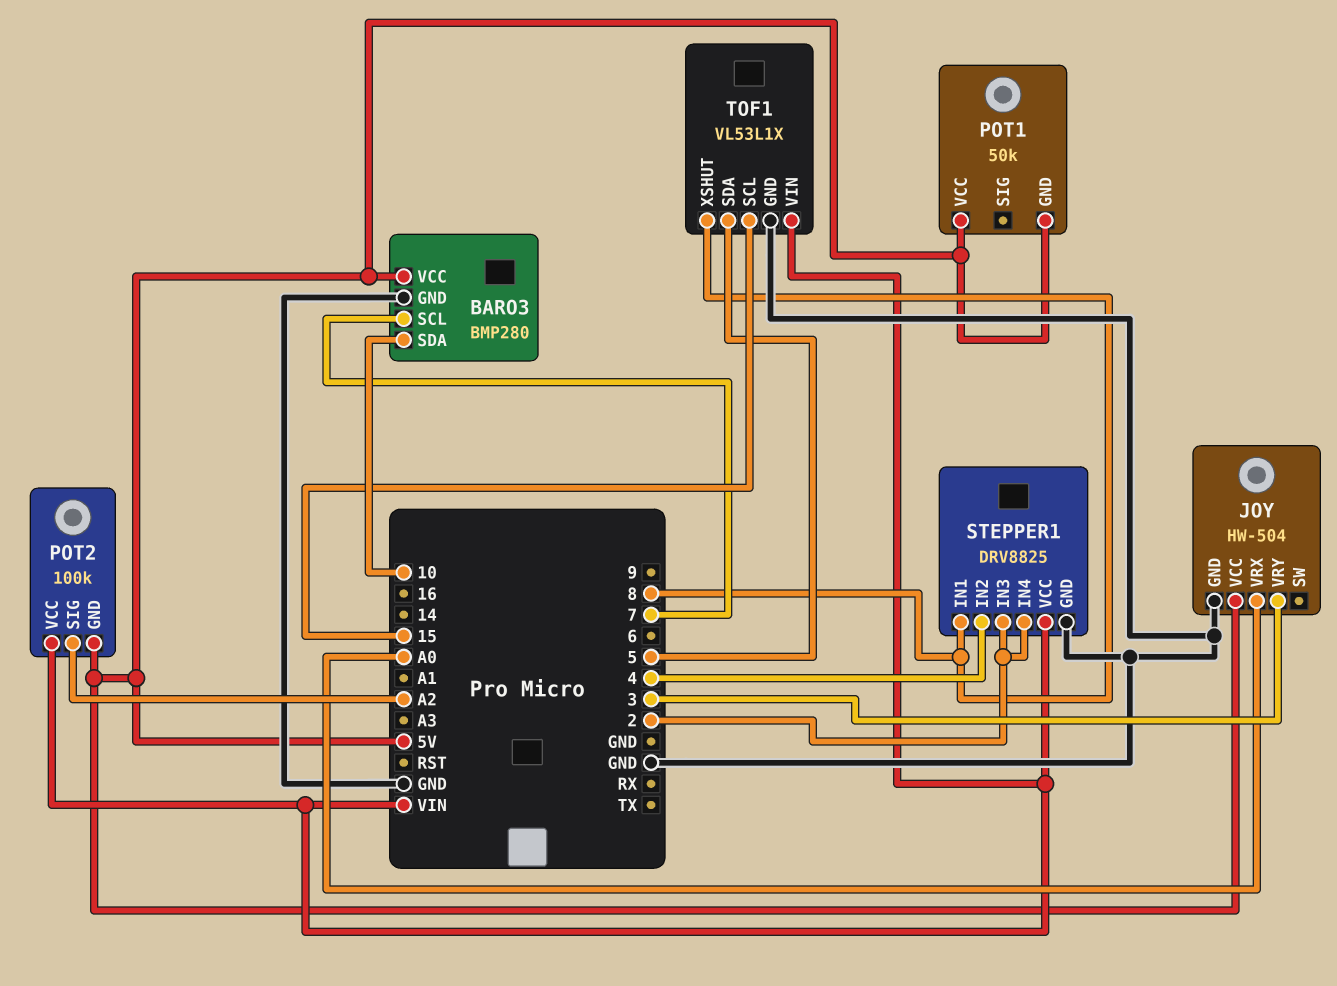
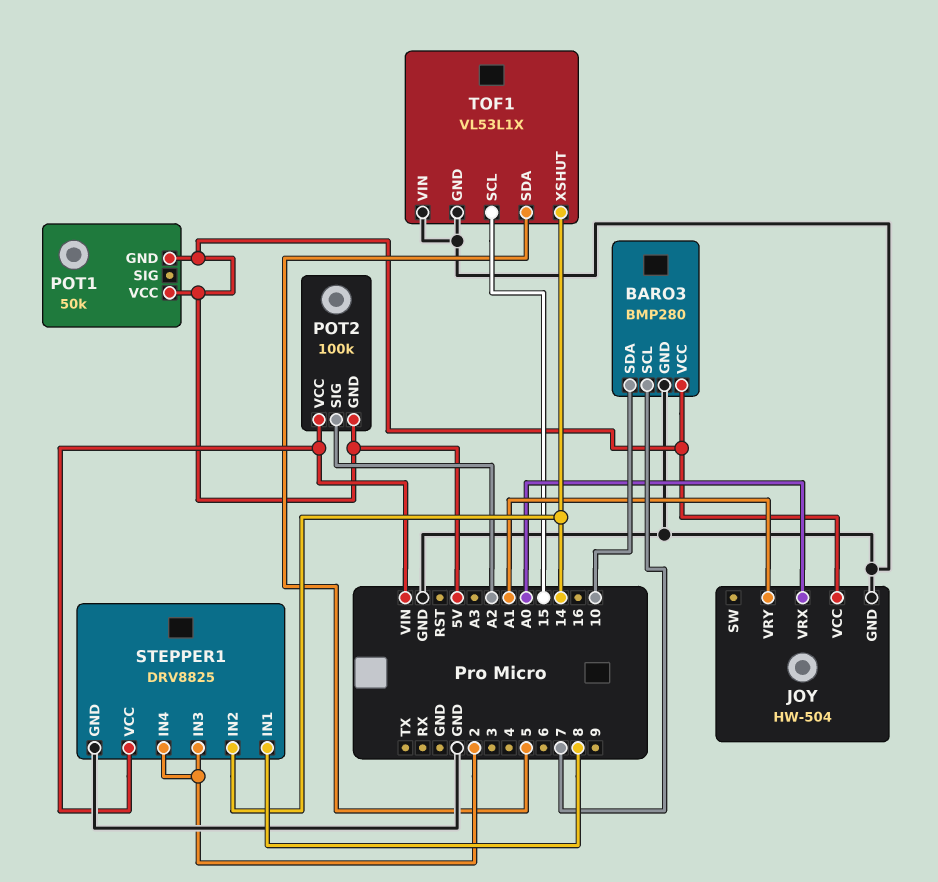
JOY pin VRY: 3 -> A1
STEPPER1 pin IN2: 4 -> 14
TOF1 pin VIN: VIN -> GND
TOF1 pin XSHUT: 8 -> 14

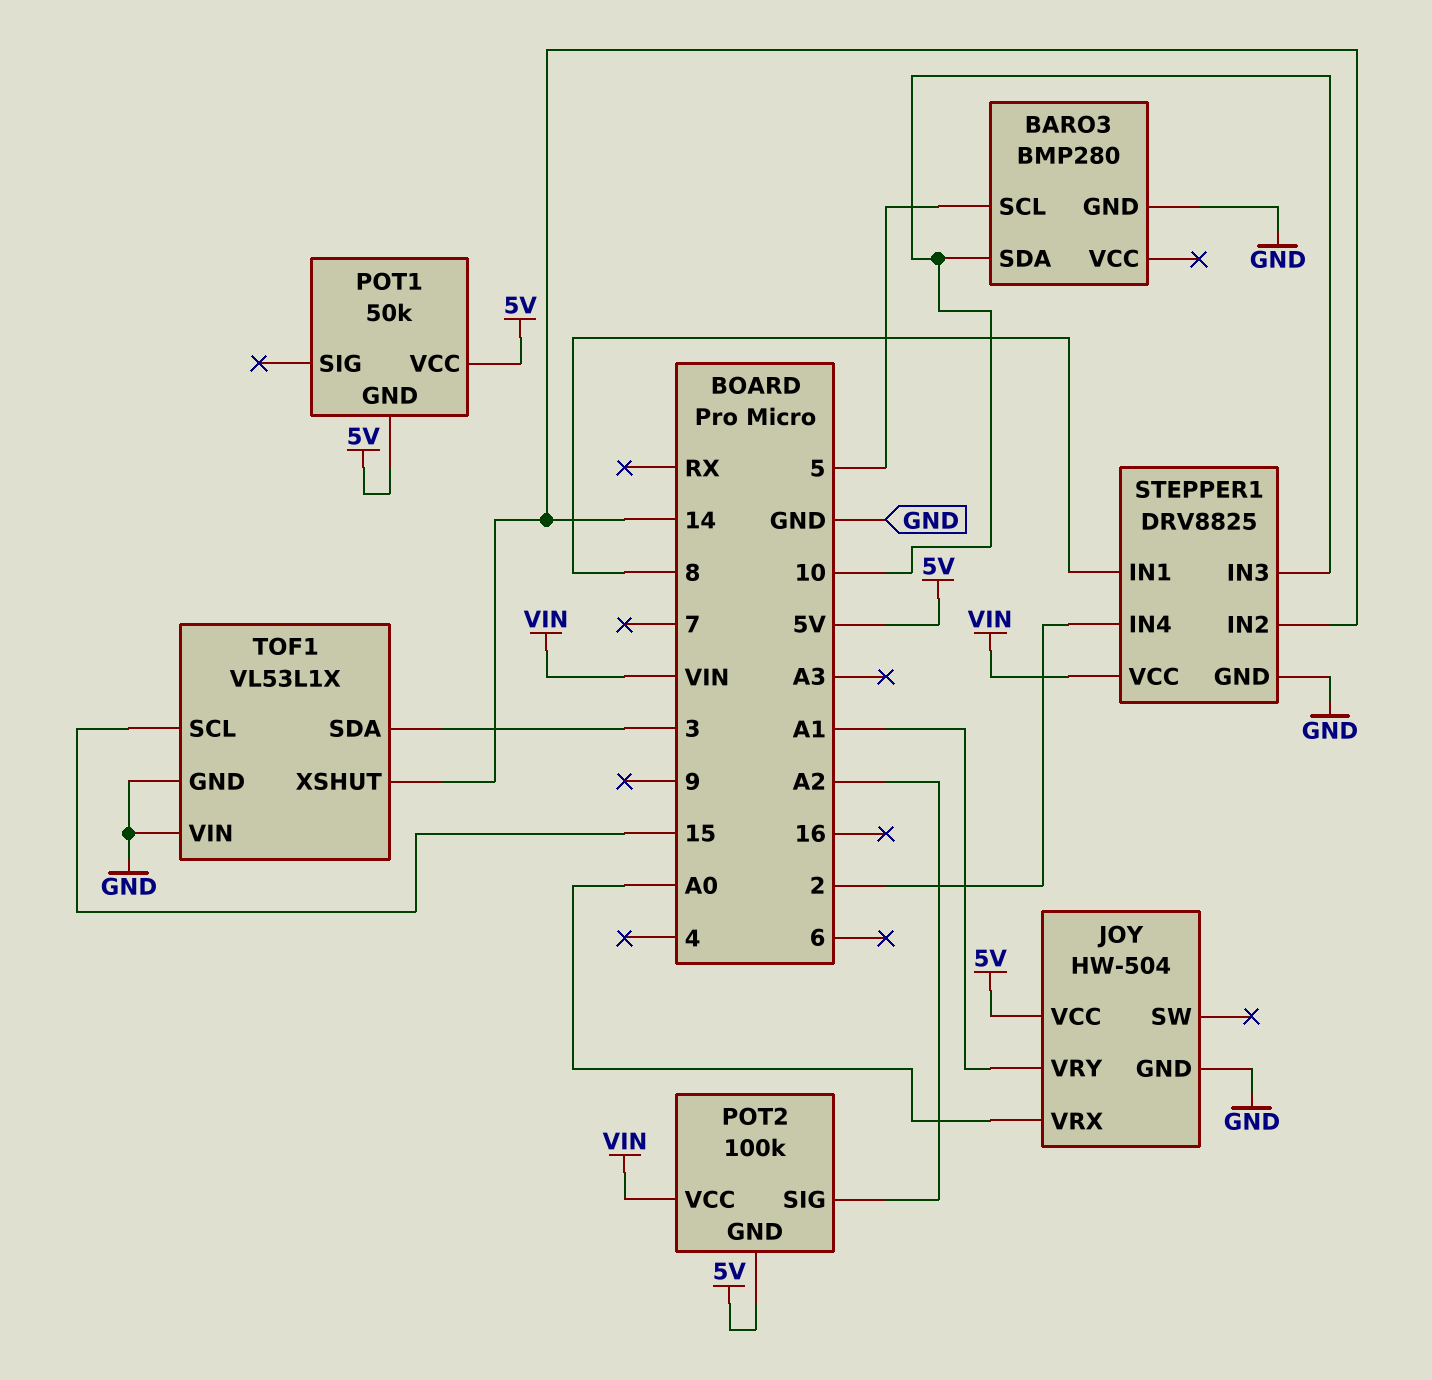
BARO3 pin SCL: 7 -> 5
BARO3 pin VCC: 5V -> none
STEPPER1 pin IN3: 2 -> 10
TOF1 pin SDA: 5 -> 3

